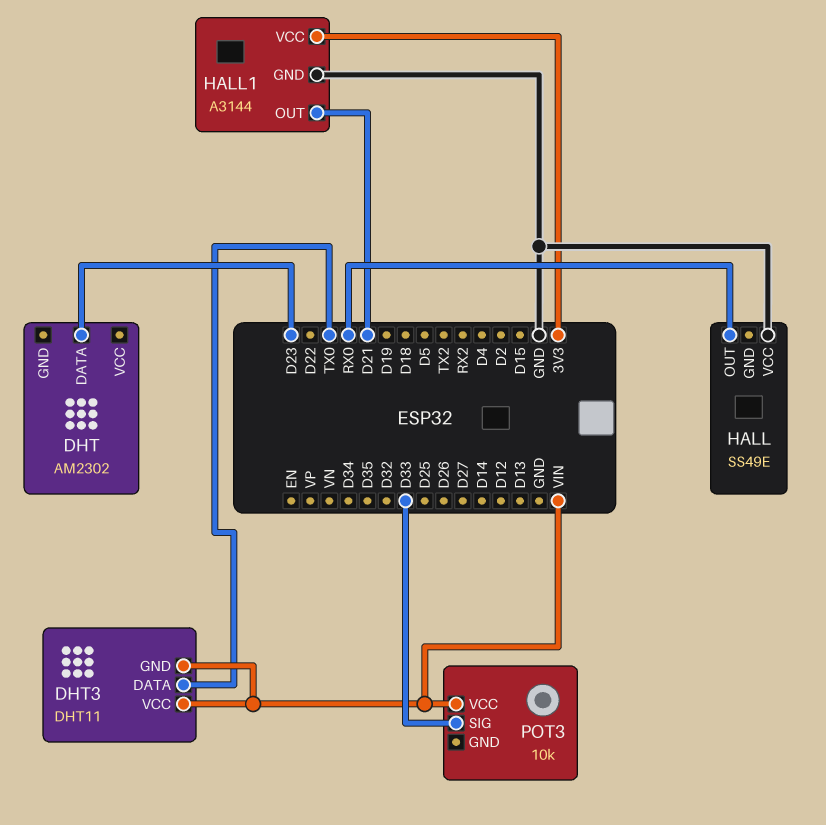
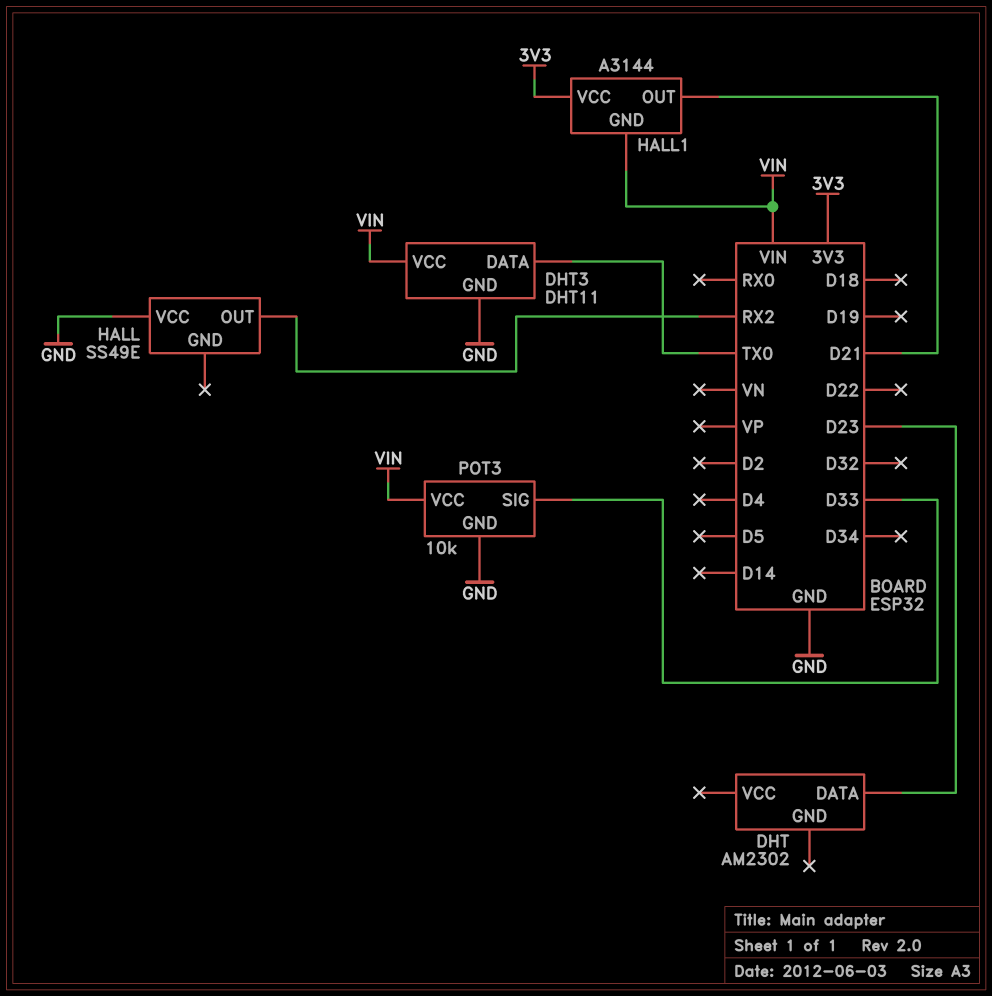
DHT3 pin GND: VIN -> GND
HALL pin OUT: RX0 -> RX2
HALL1 pin GND: GND -> VIN
POT3 pin GND: none -> GND

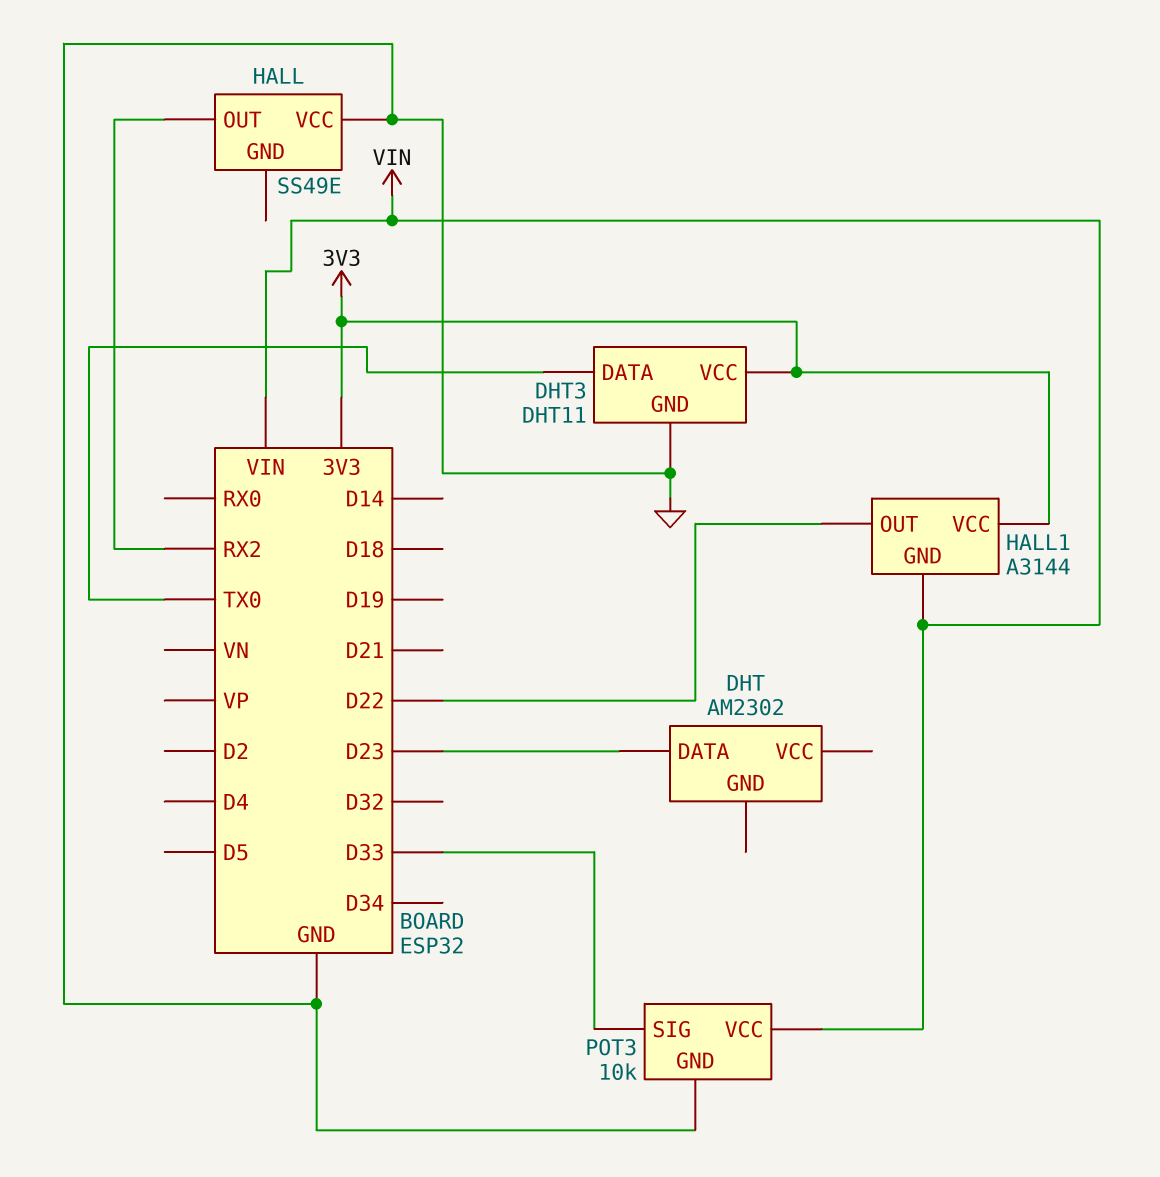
DHT3 pin VCC: VIN -> 3V3
HALL1 pin OUT: D21 -> D22

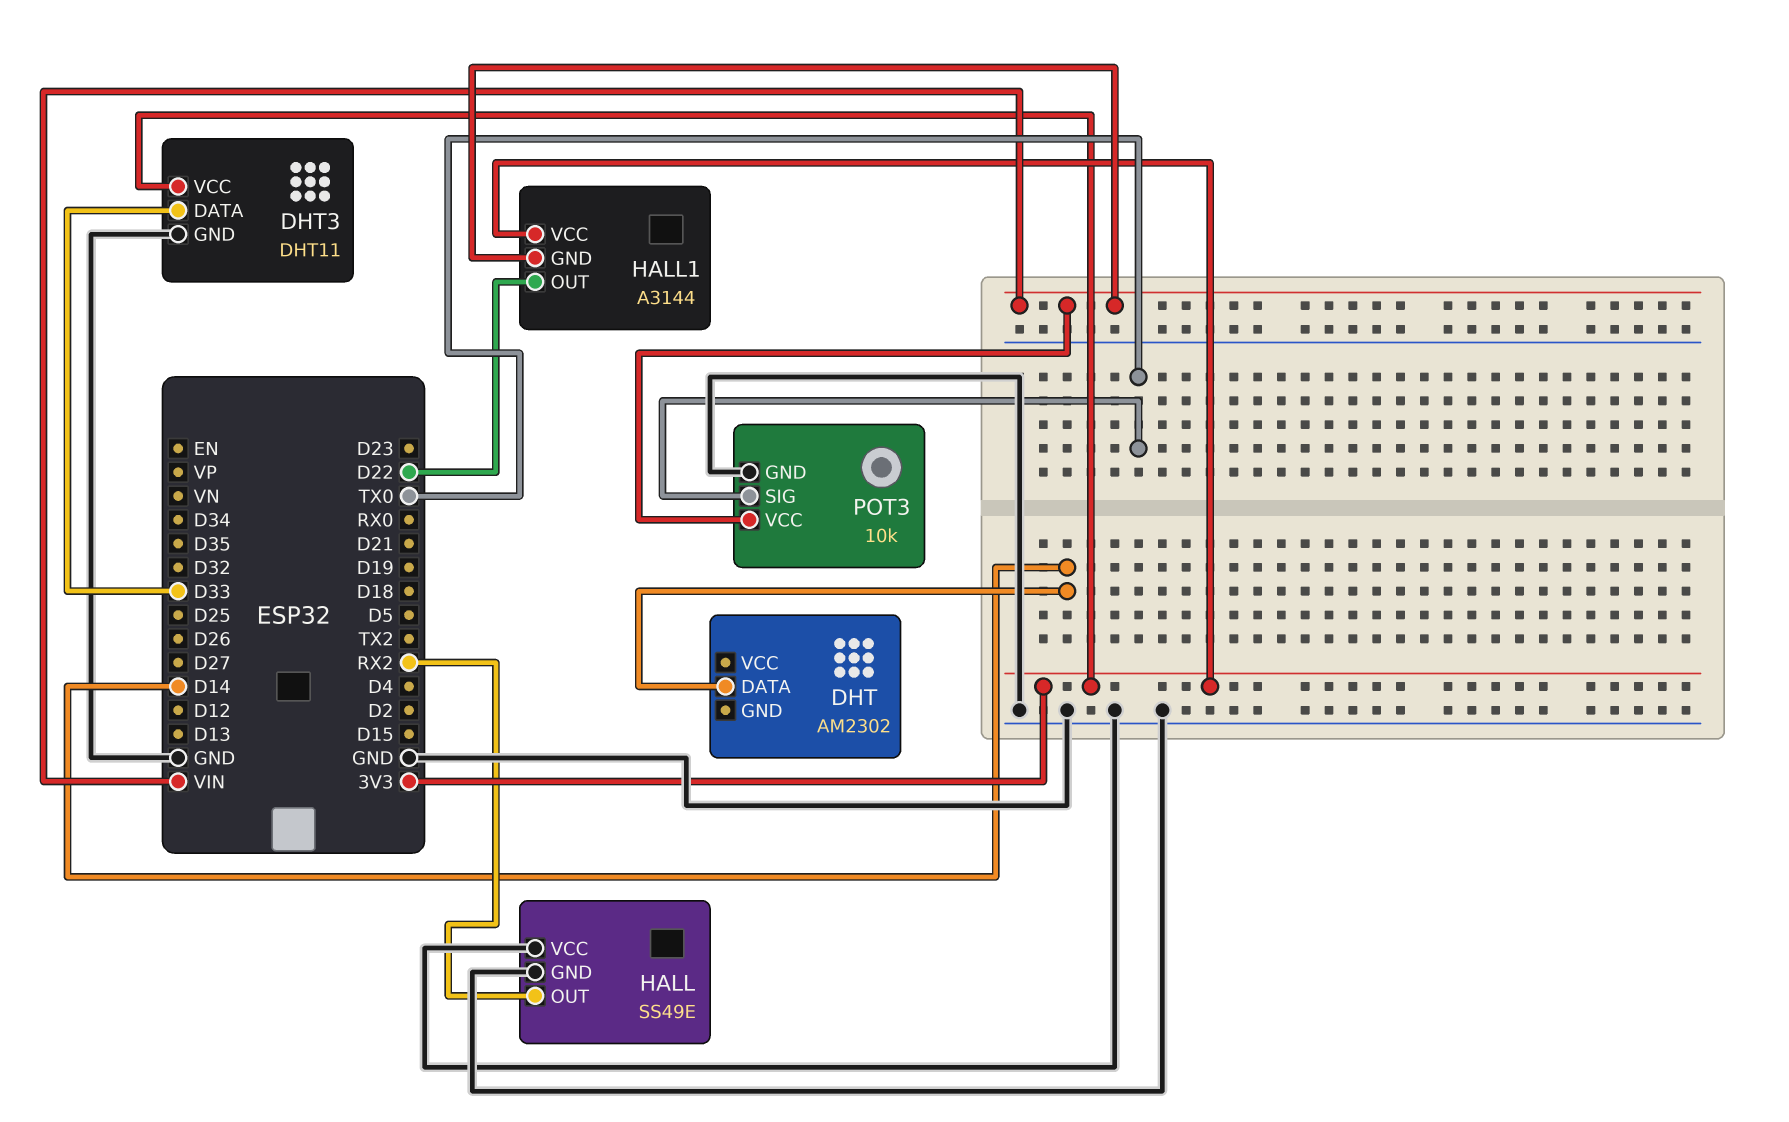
DHT pin DATA: D23 -> D14
DHT3 pin DATA: TX0 -> D33
HALL pin GND: none -> GND
POT3 pin SIG: D33 -> TX0

